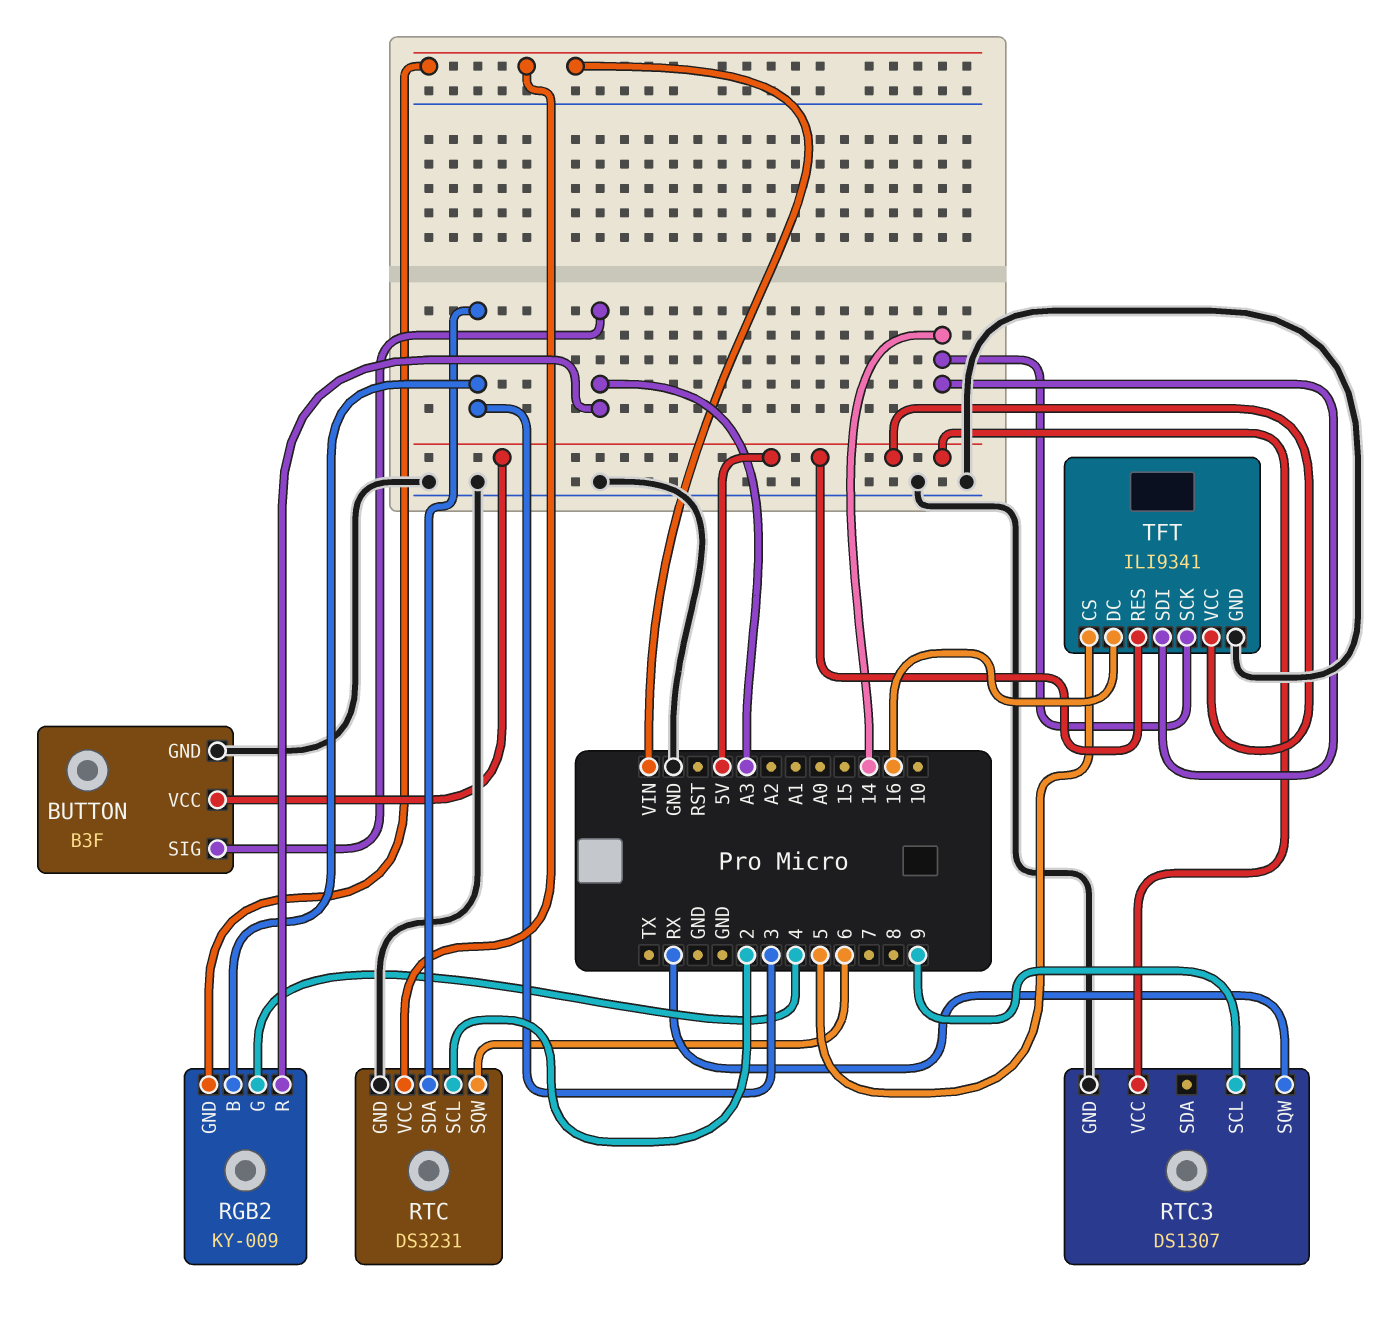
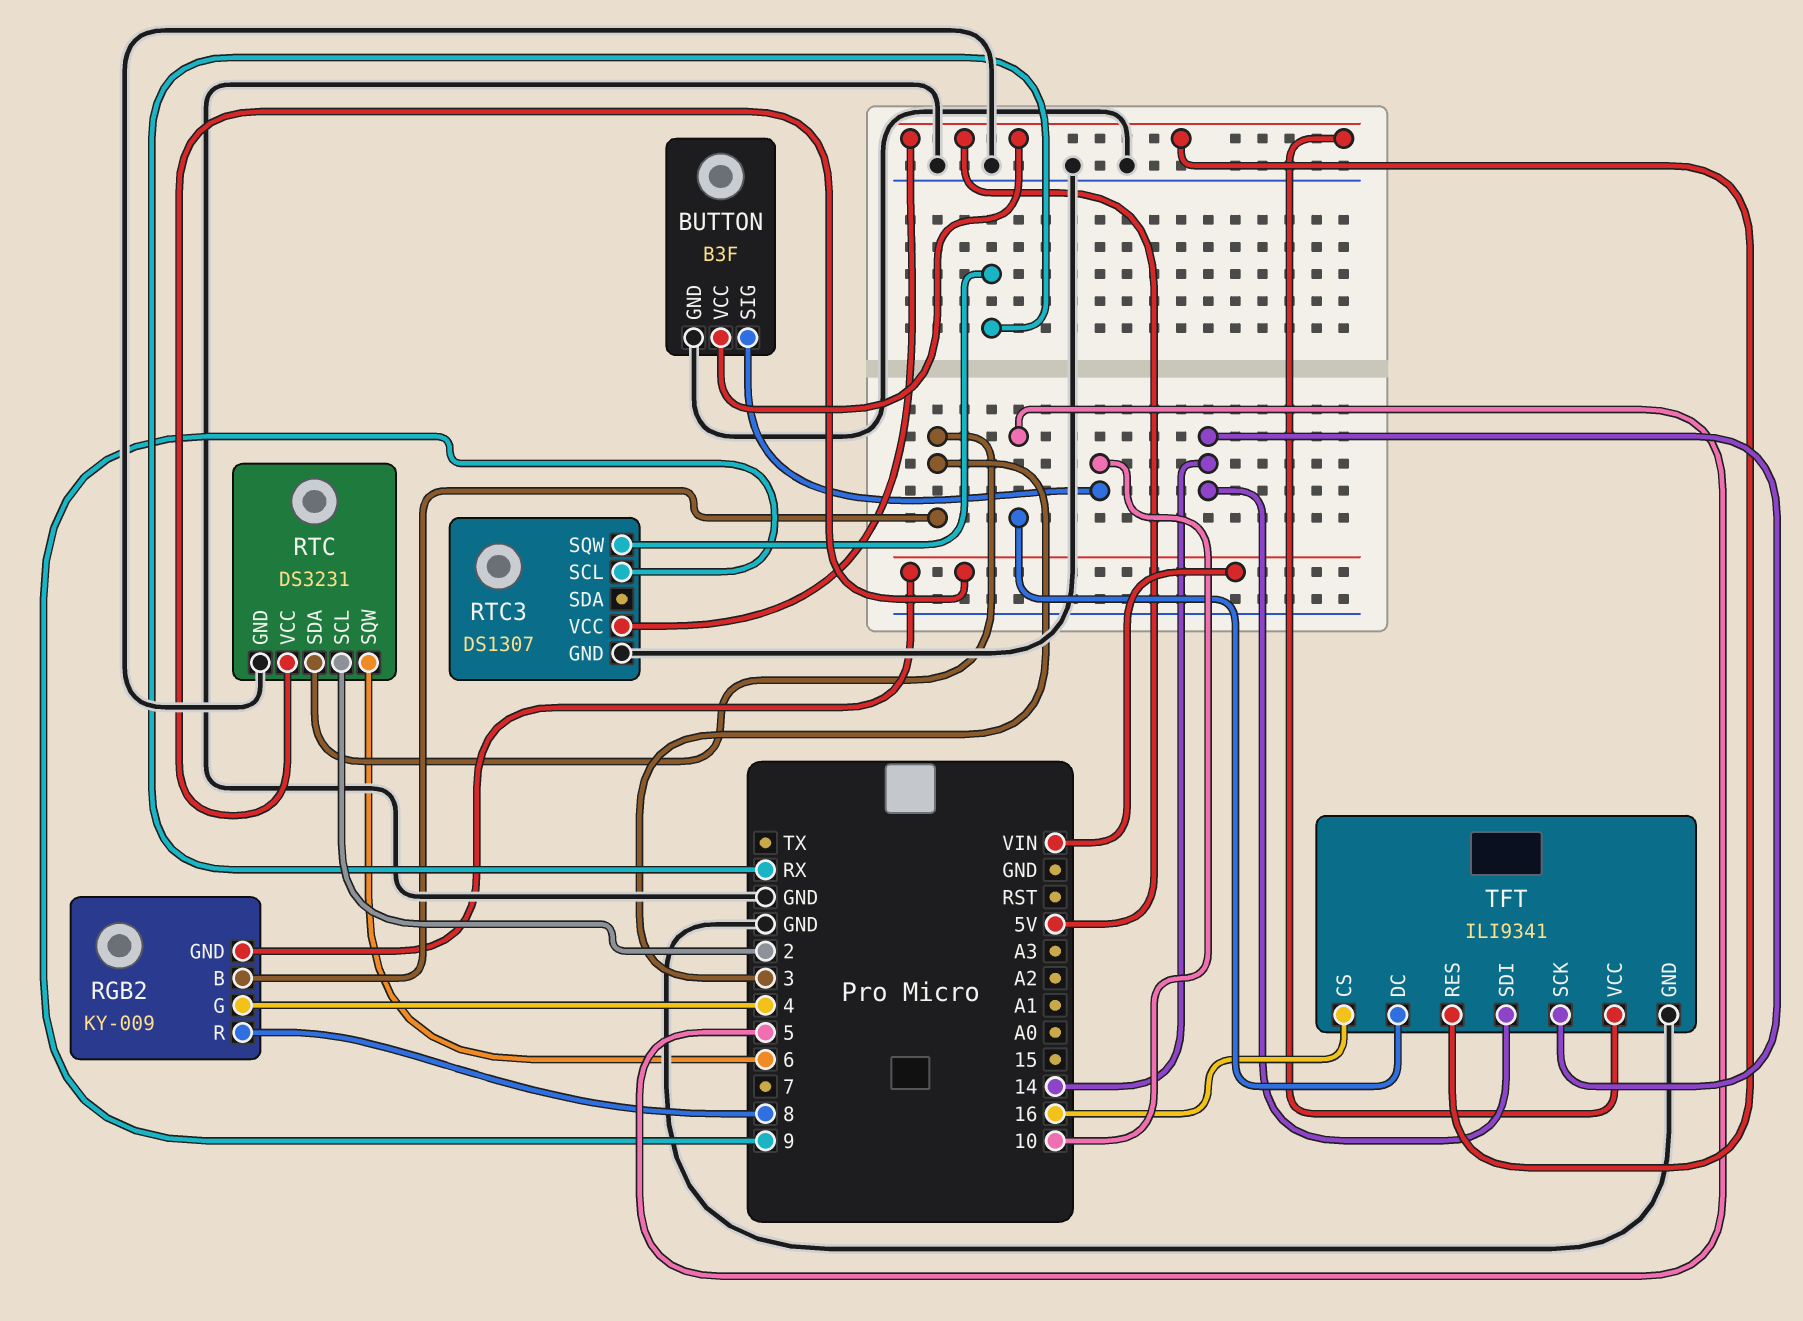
BUTTON pin SIG: A3 -> 10
RGB2 pin R: A3 -> 8
TFT pin CS: 5 -> 16
TFT pin DC: 16 -> 5

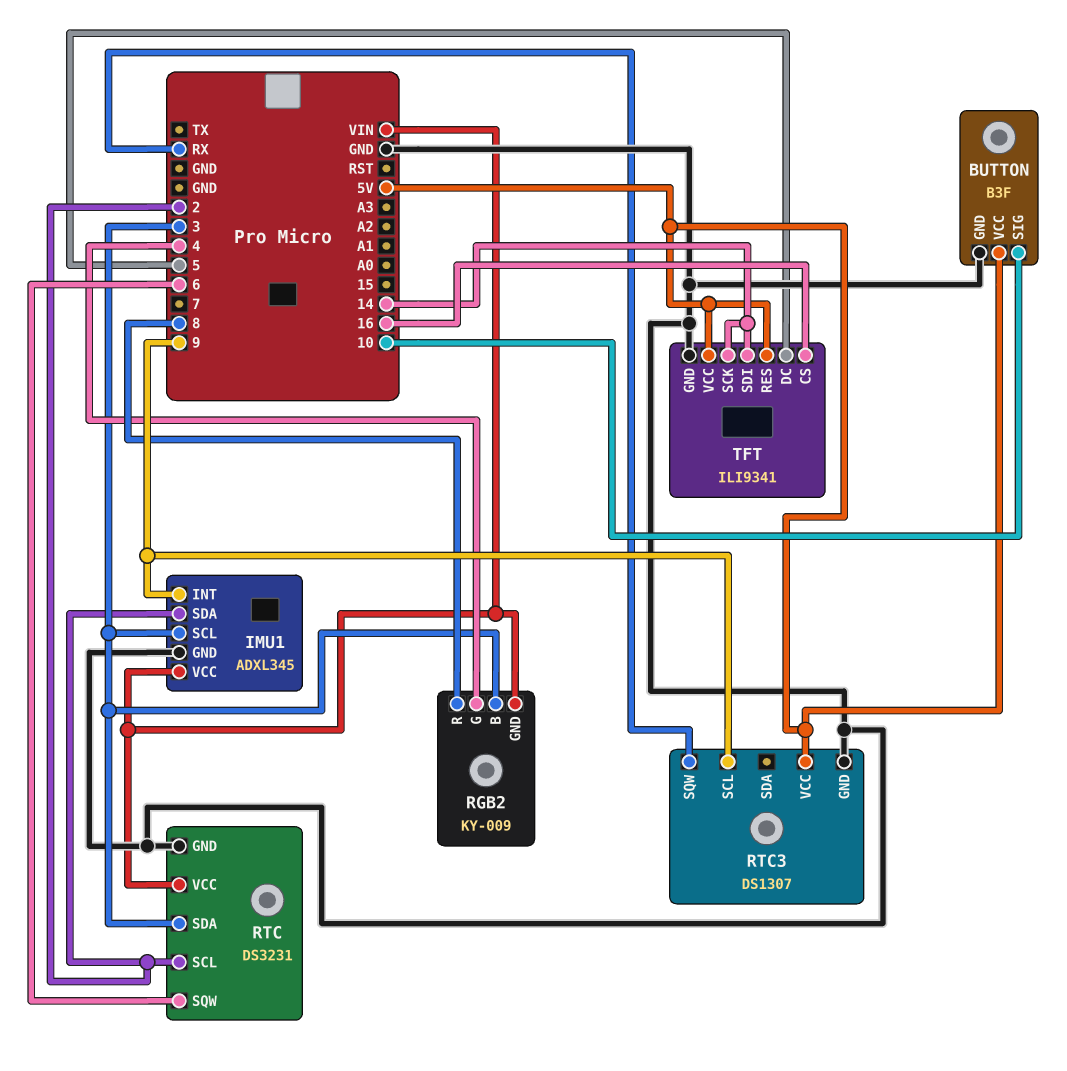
IMU1: none -> ADXL345
IMU1 pin GND: none -> GND
IMU1 pin INT: none -> 9
IMU1 pin SCL: none -> 3
IMU1 pin SDA: none -> 2
IMU1 pin VCC: none -> VIN

